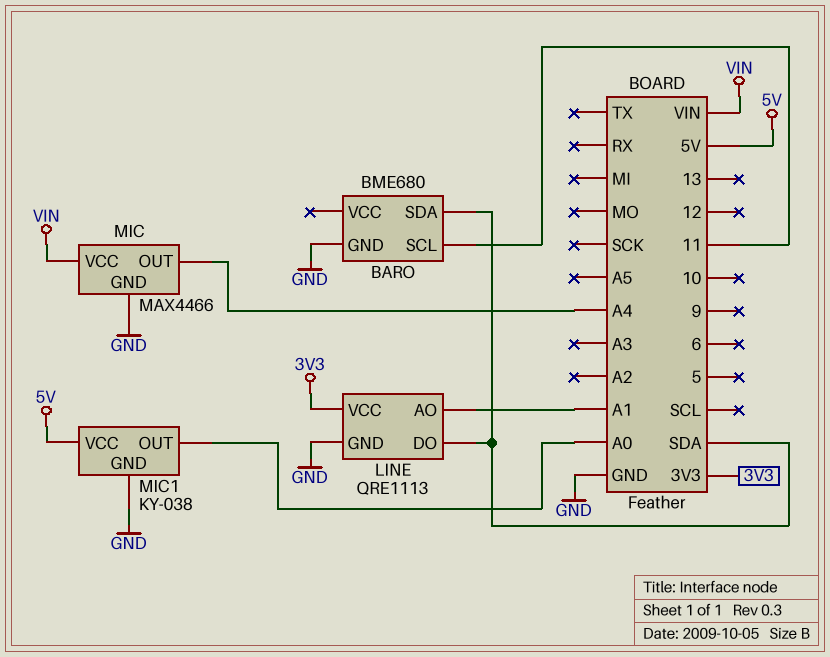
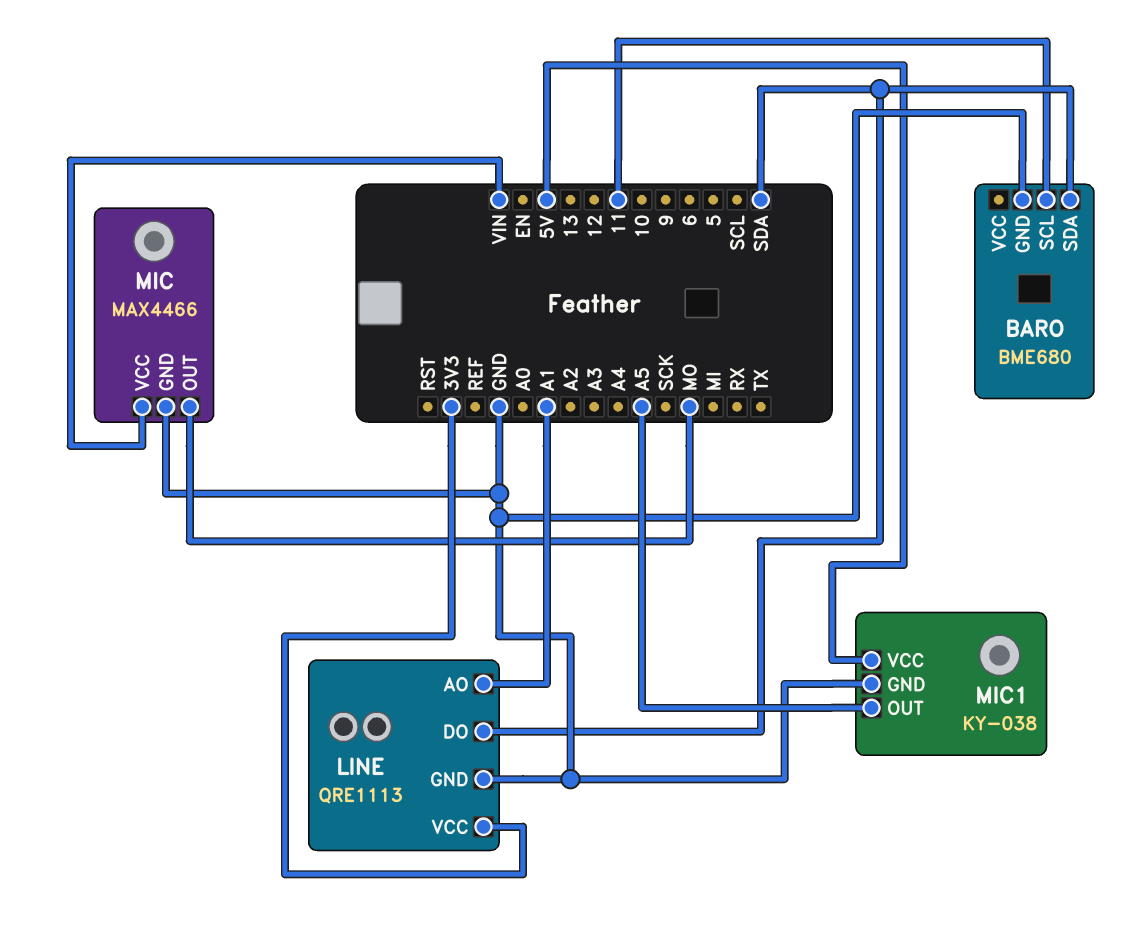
MIC pin OUT: A4 -> MO
MIC1 pin OUT: A0 -> A5

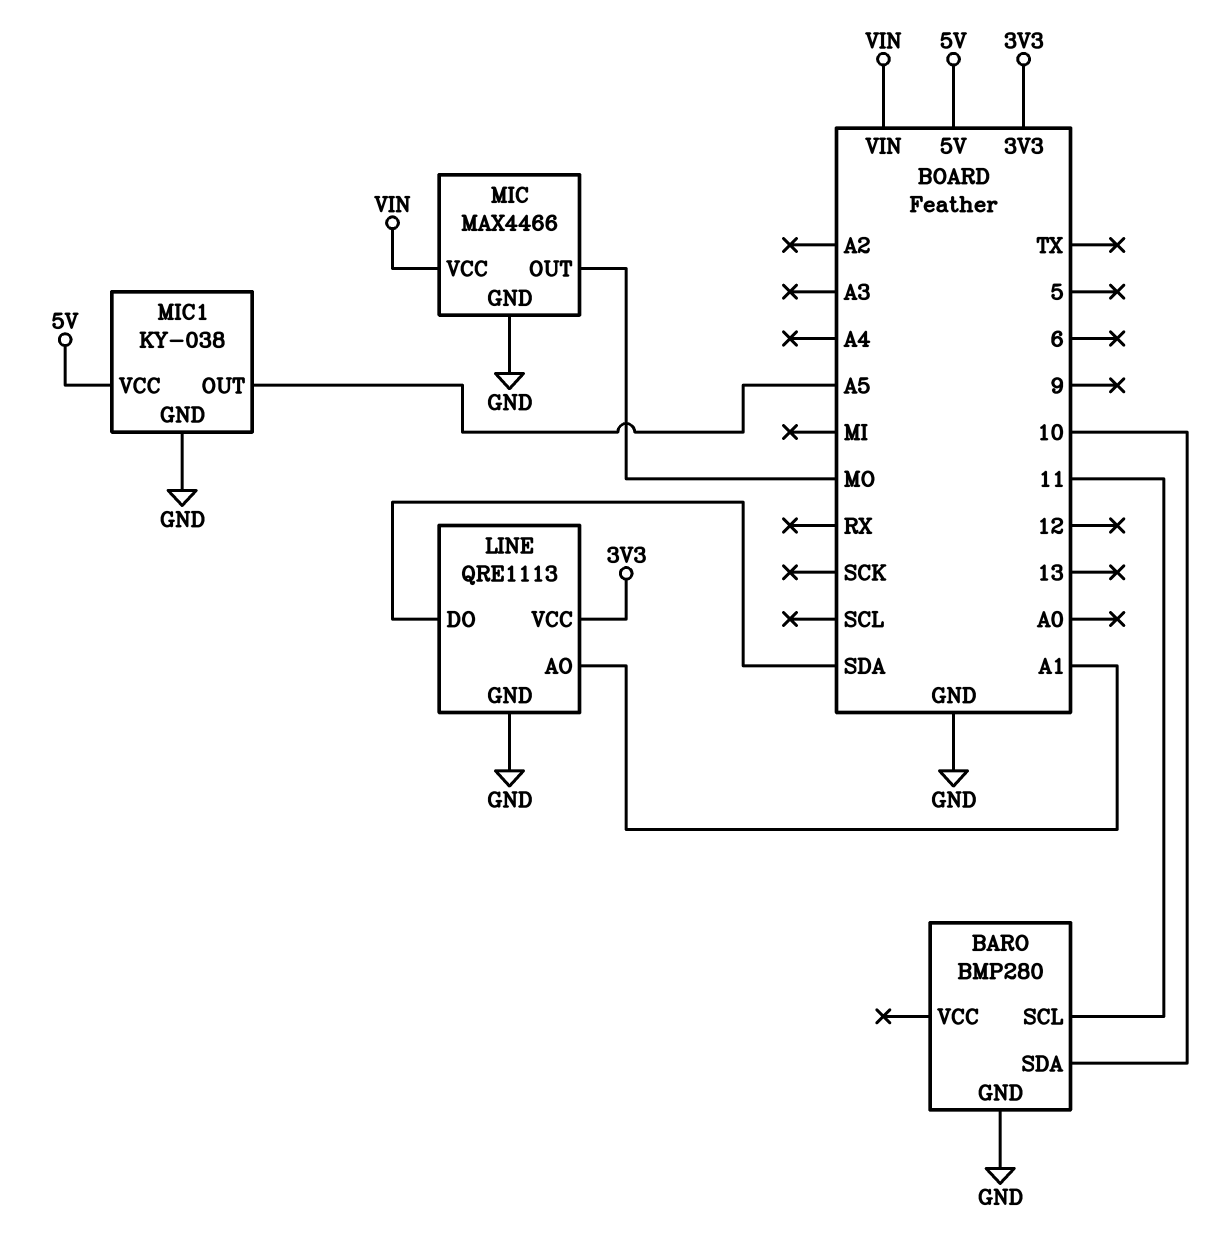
BARO: BME680 -> BMP280
BARO pin SDA: SDA -> 10

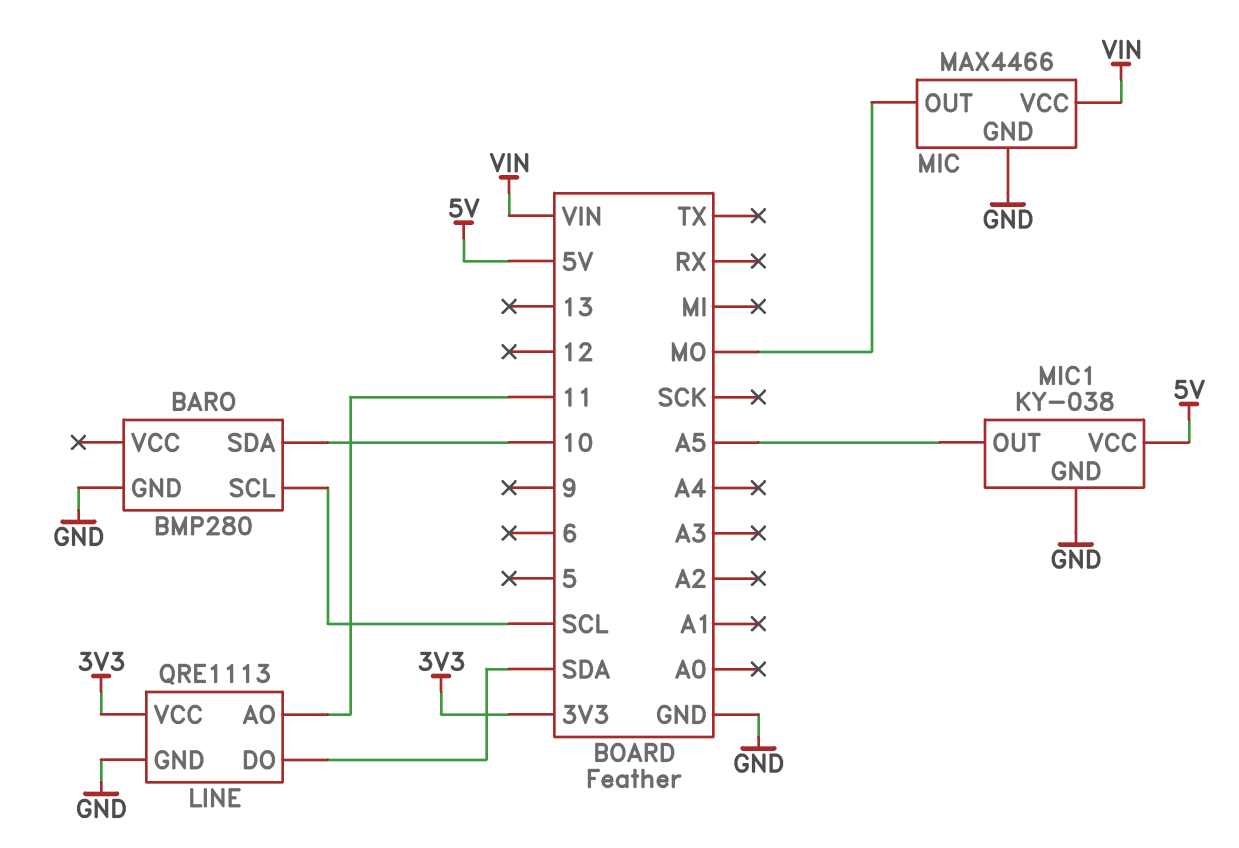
BARO pin SCL: 11 -> SCL
LINE pin AO: A1 -> 11

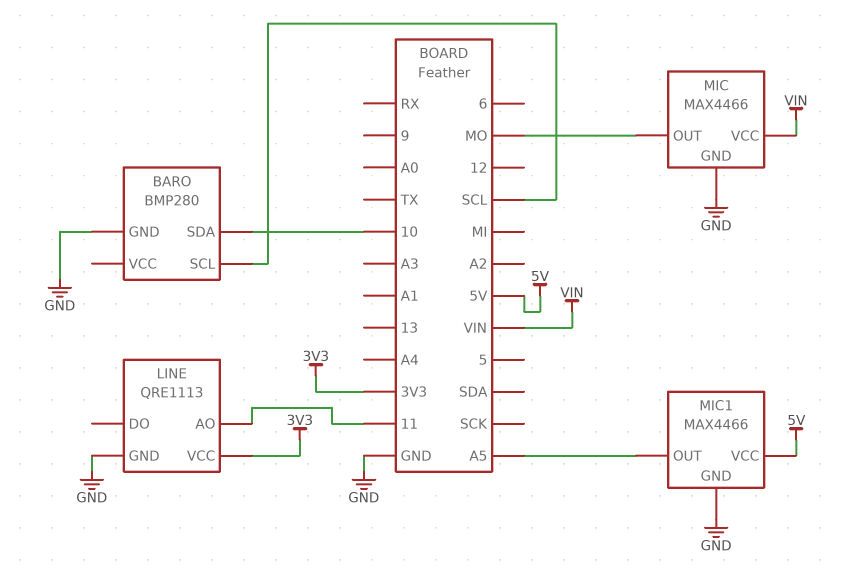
LINE pin DO: SDA -> none
MIC1: KY-038 -> MAX4466

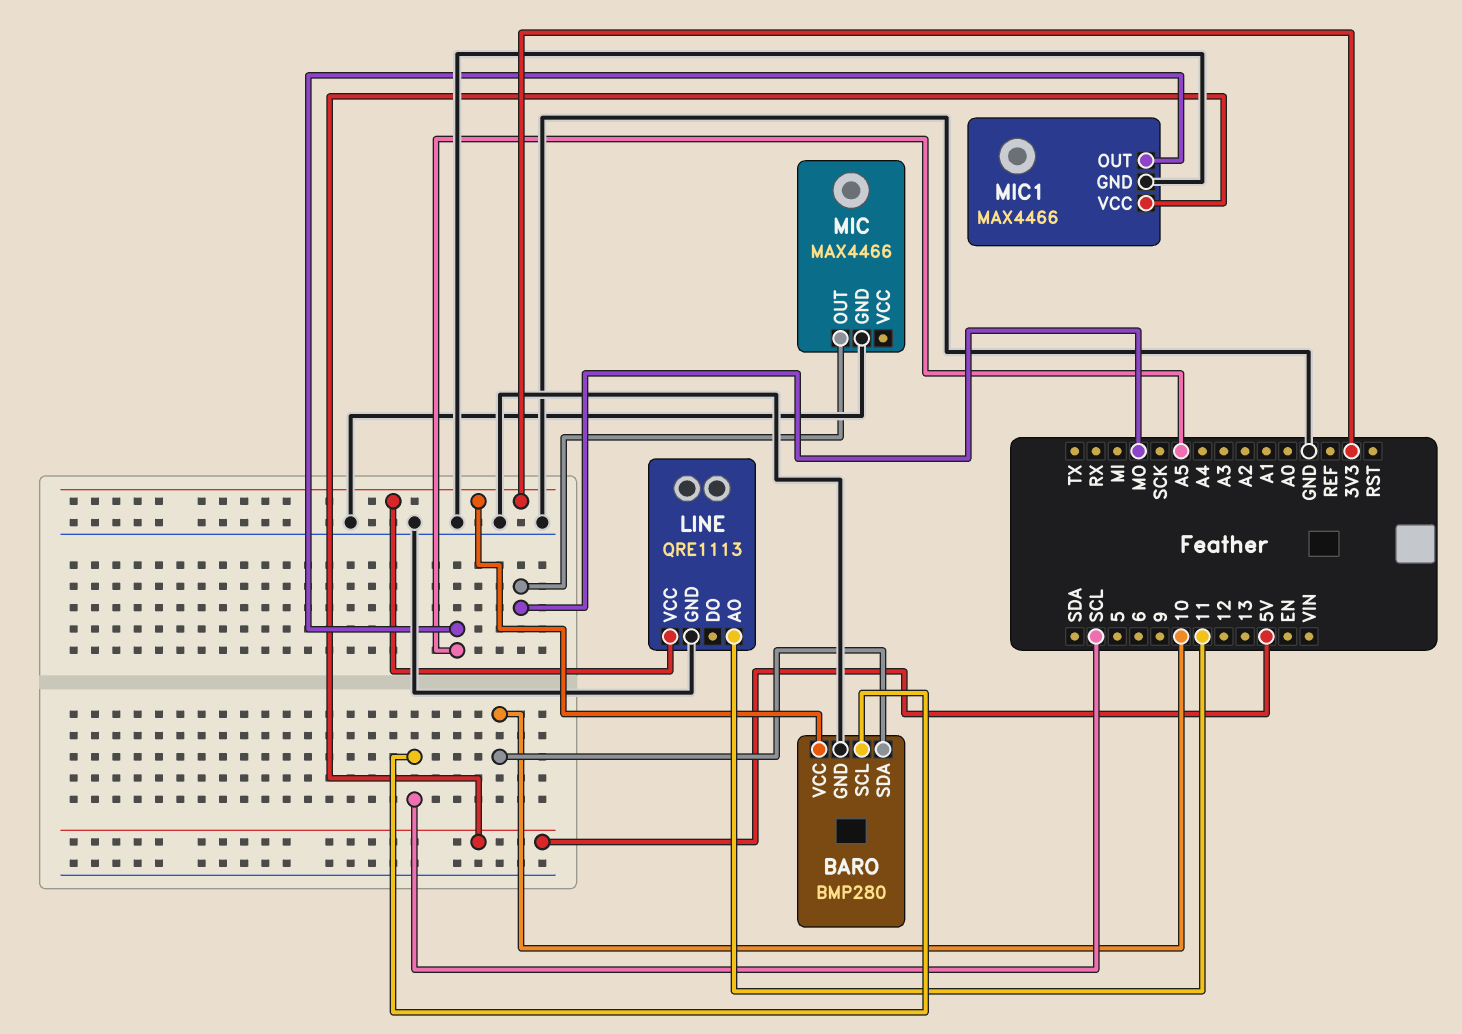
BARO pin VCC: none -> 3V3
MIC pin VCC: VIN -> none

